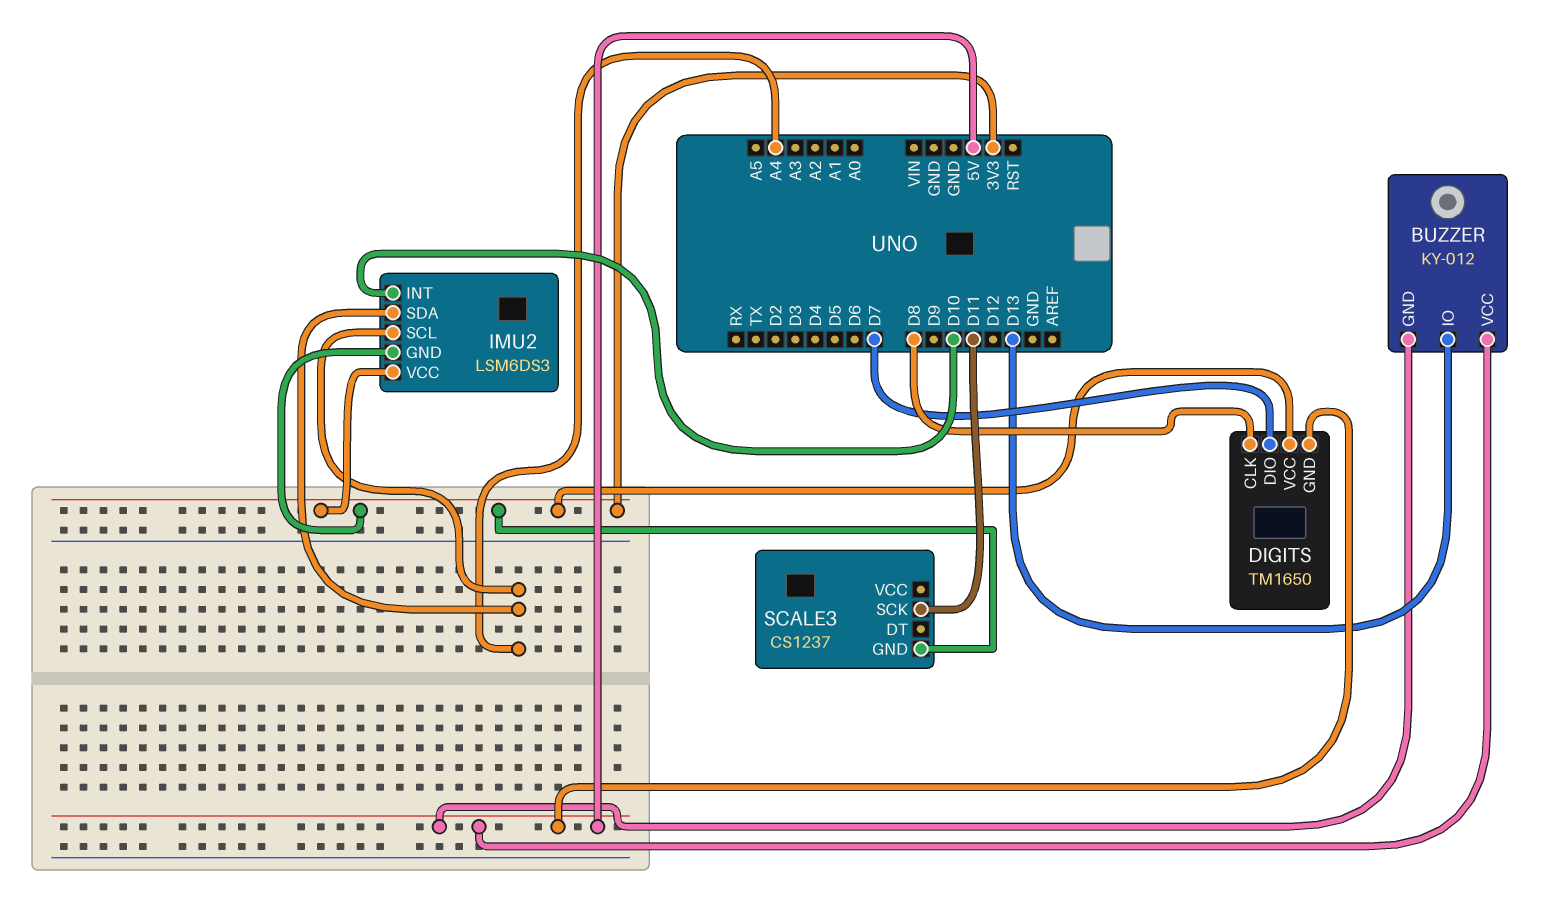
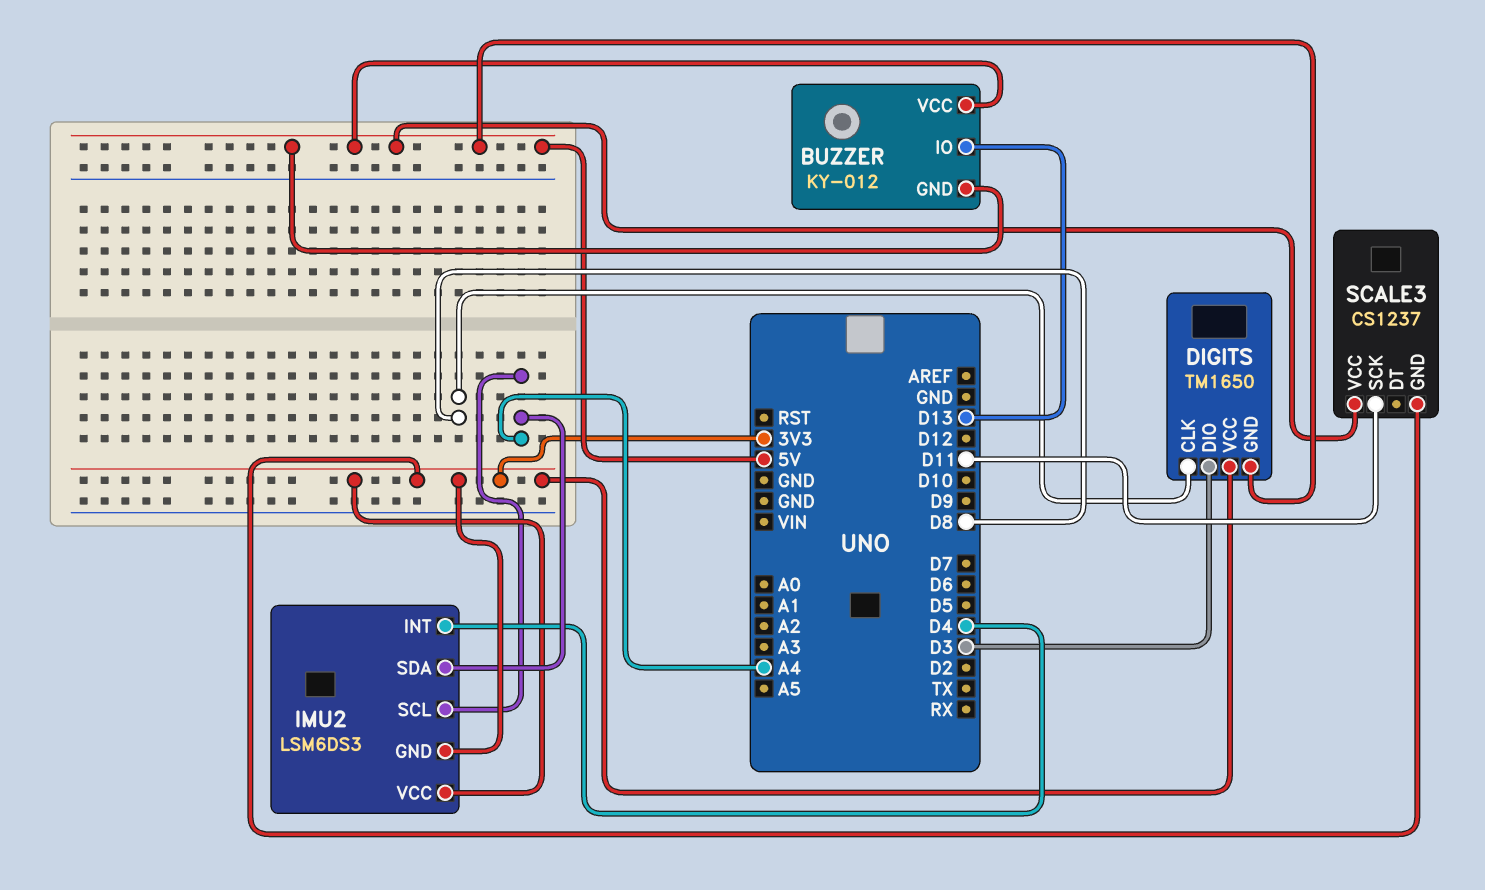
DIGITS pin DIO: D7 -> D3
IMU2 pin INT: D10 -> D4
SCALE3 pin VCC: none -> 5V

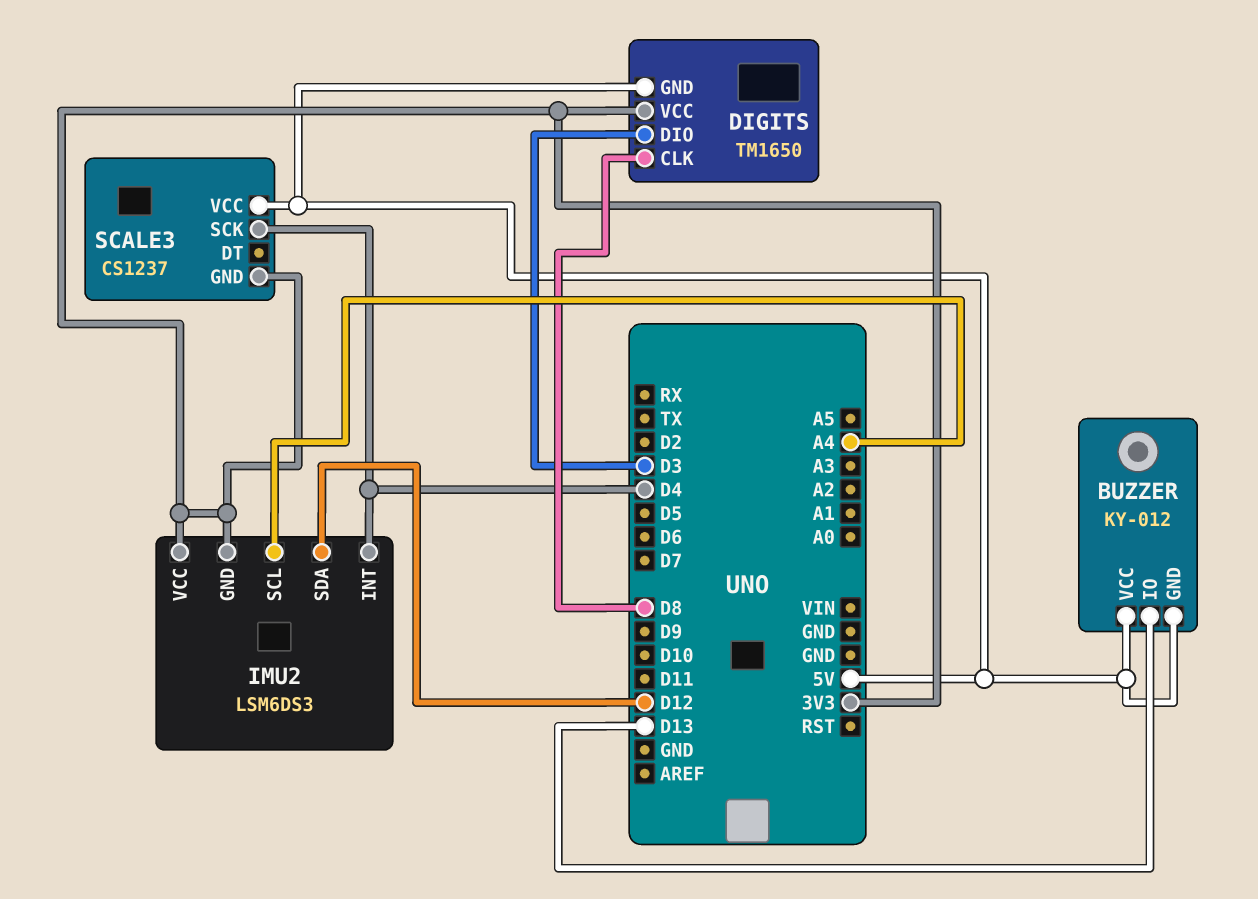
IMU2 pin SDA: A4 -> D12
SCALE3 pin SCK: D11 -> D4

